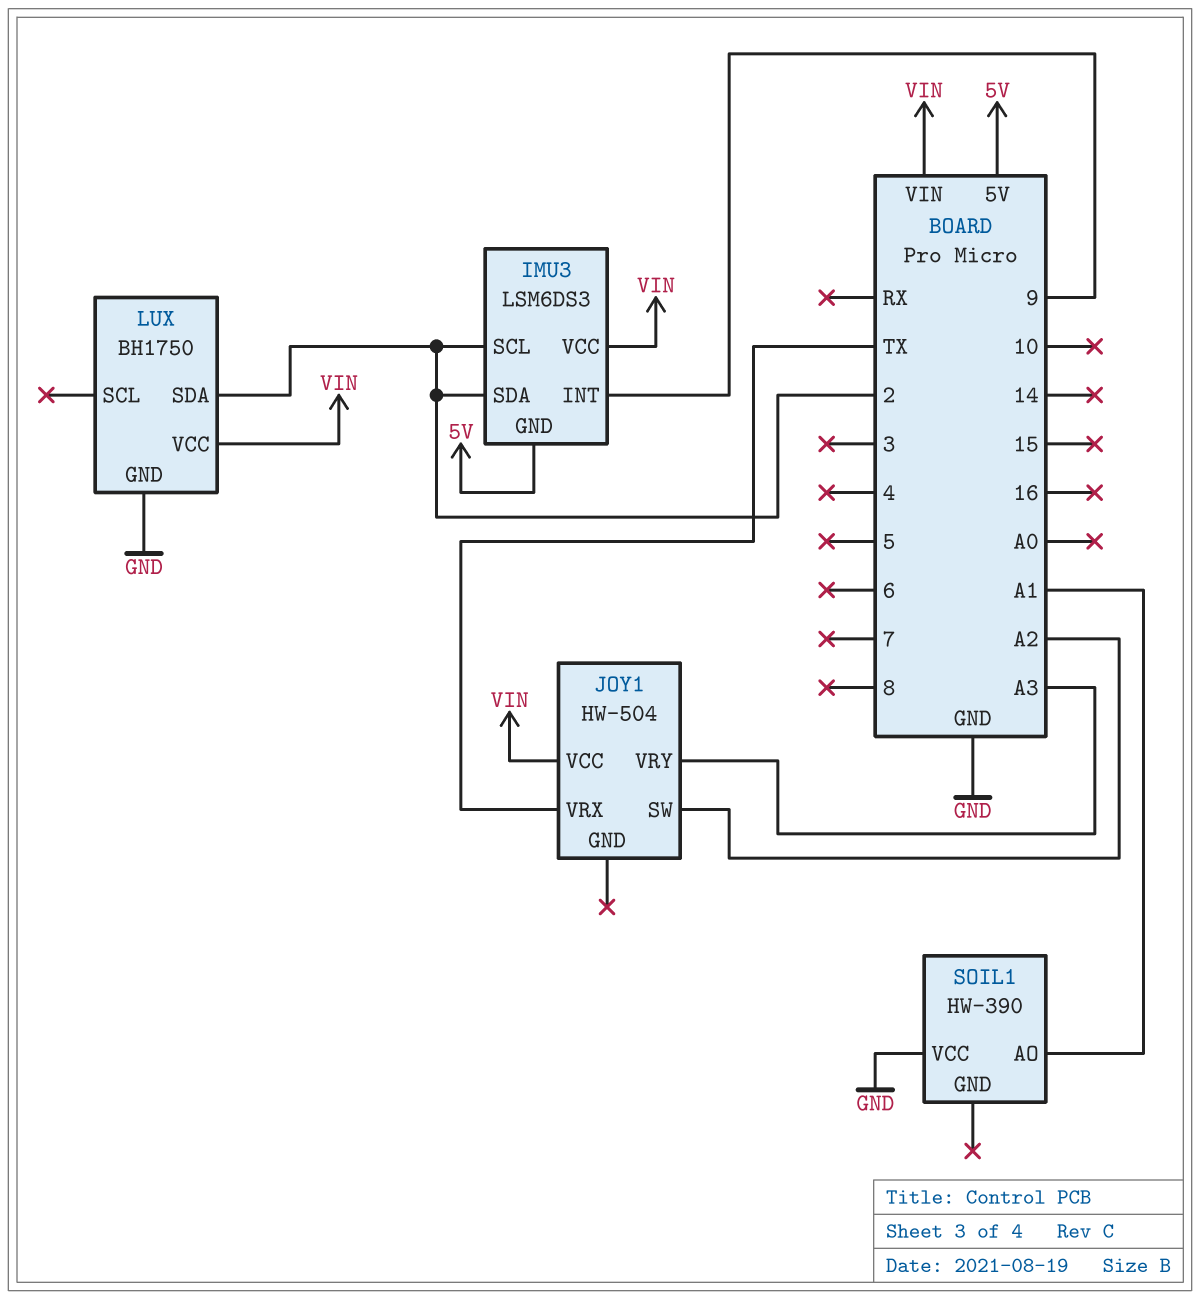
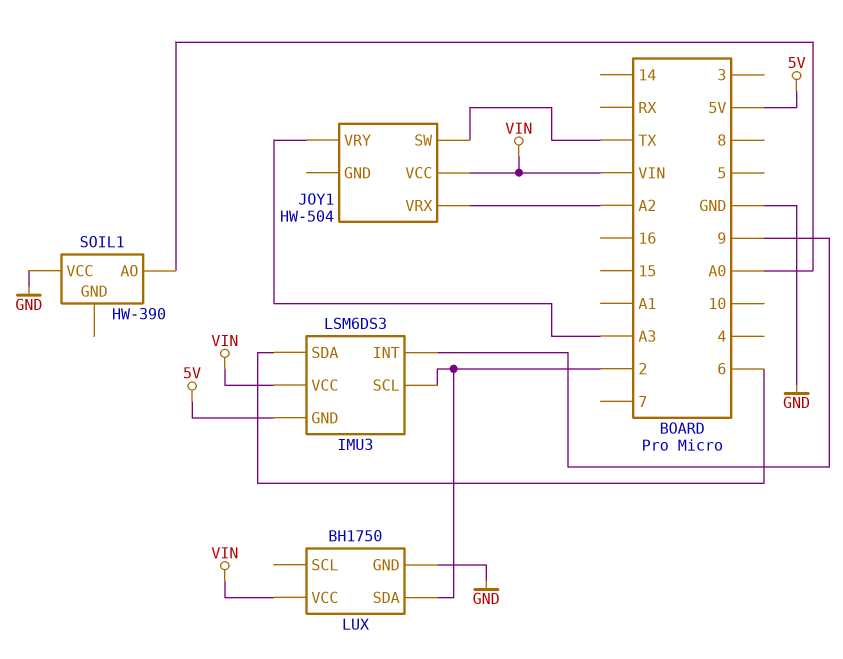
IMU3 pin SDA: 2 -> 6
JOY1 pin SW: A2 -> TX
JOY1 pin VRX: TX -> A2
SOIL1 pin AO: A1 -> A0

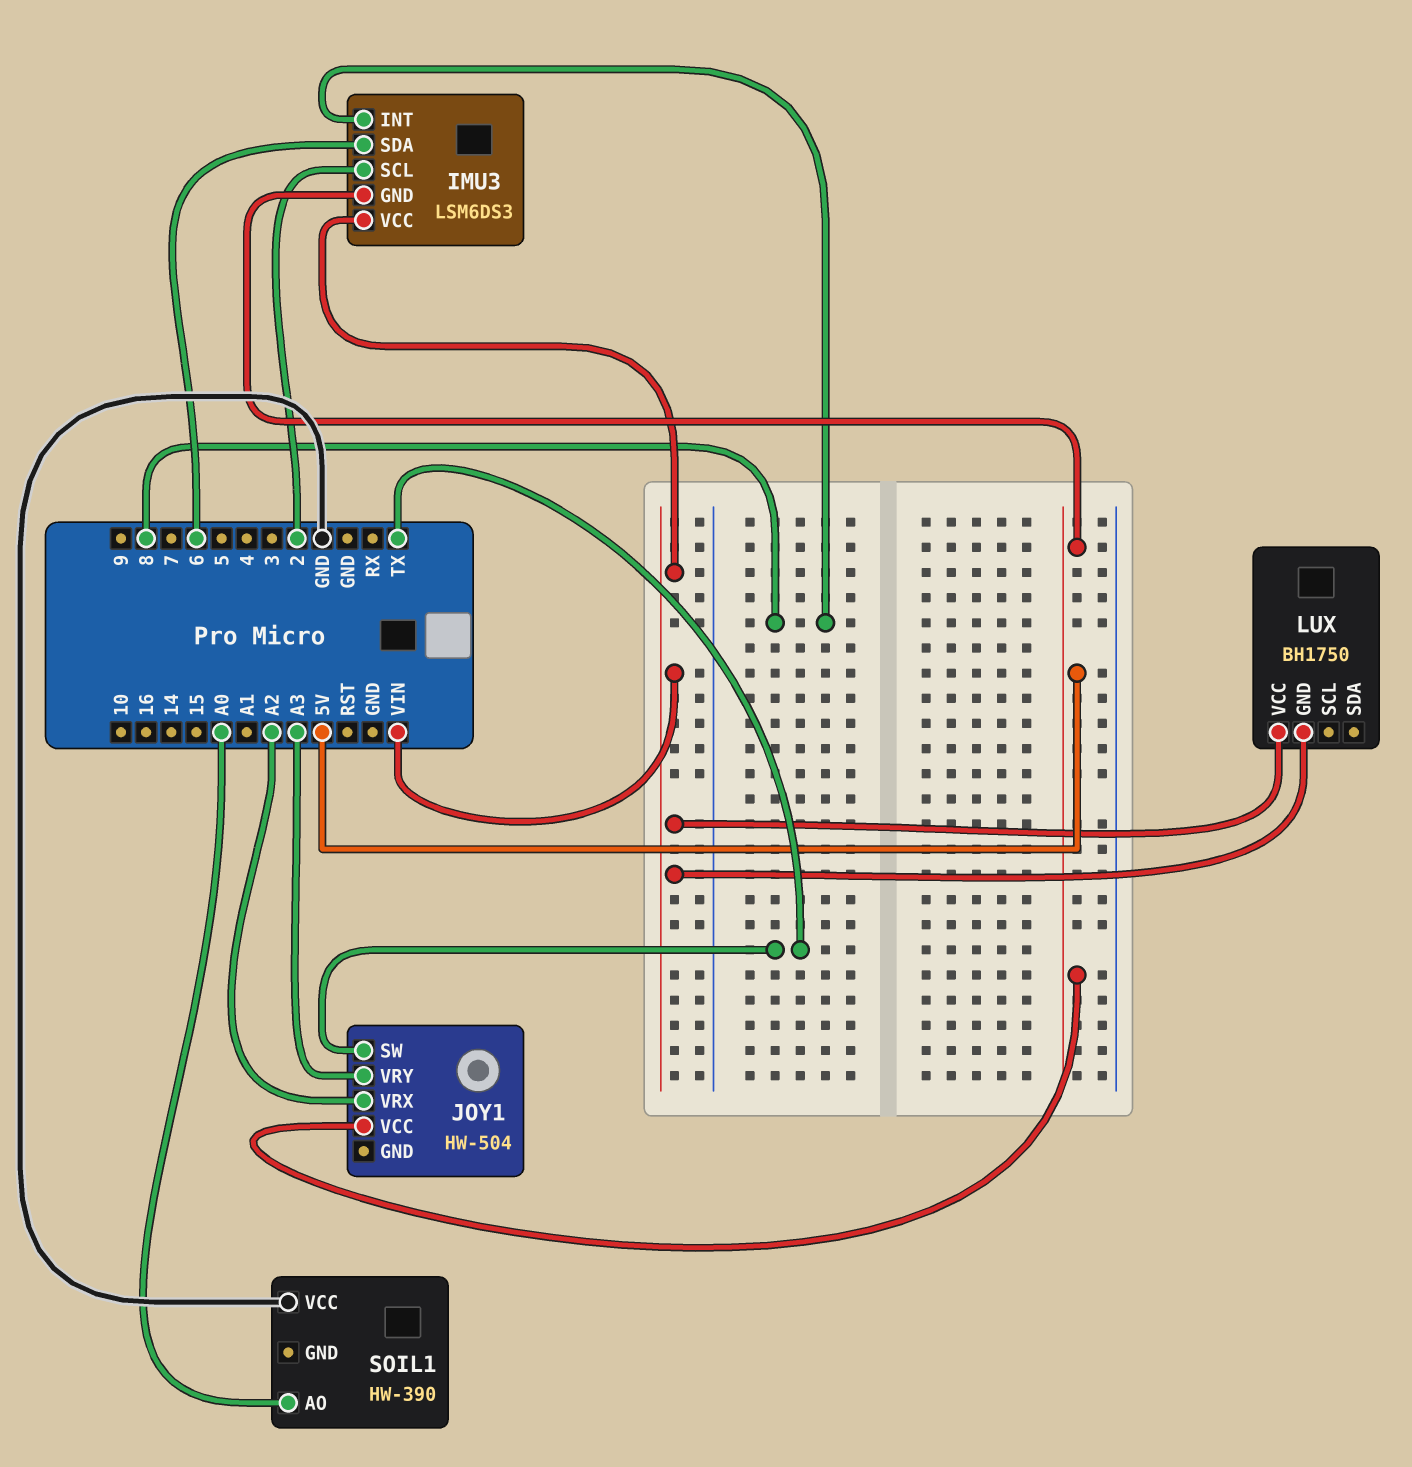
IMU3 pin INT: 9 -> 8
JOY1 pin VCC: VIN -> 5V
LUX pin GND: GND -> VIN
LUX pin SDA: 2 -> none

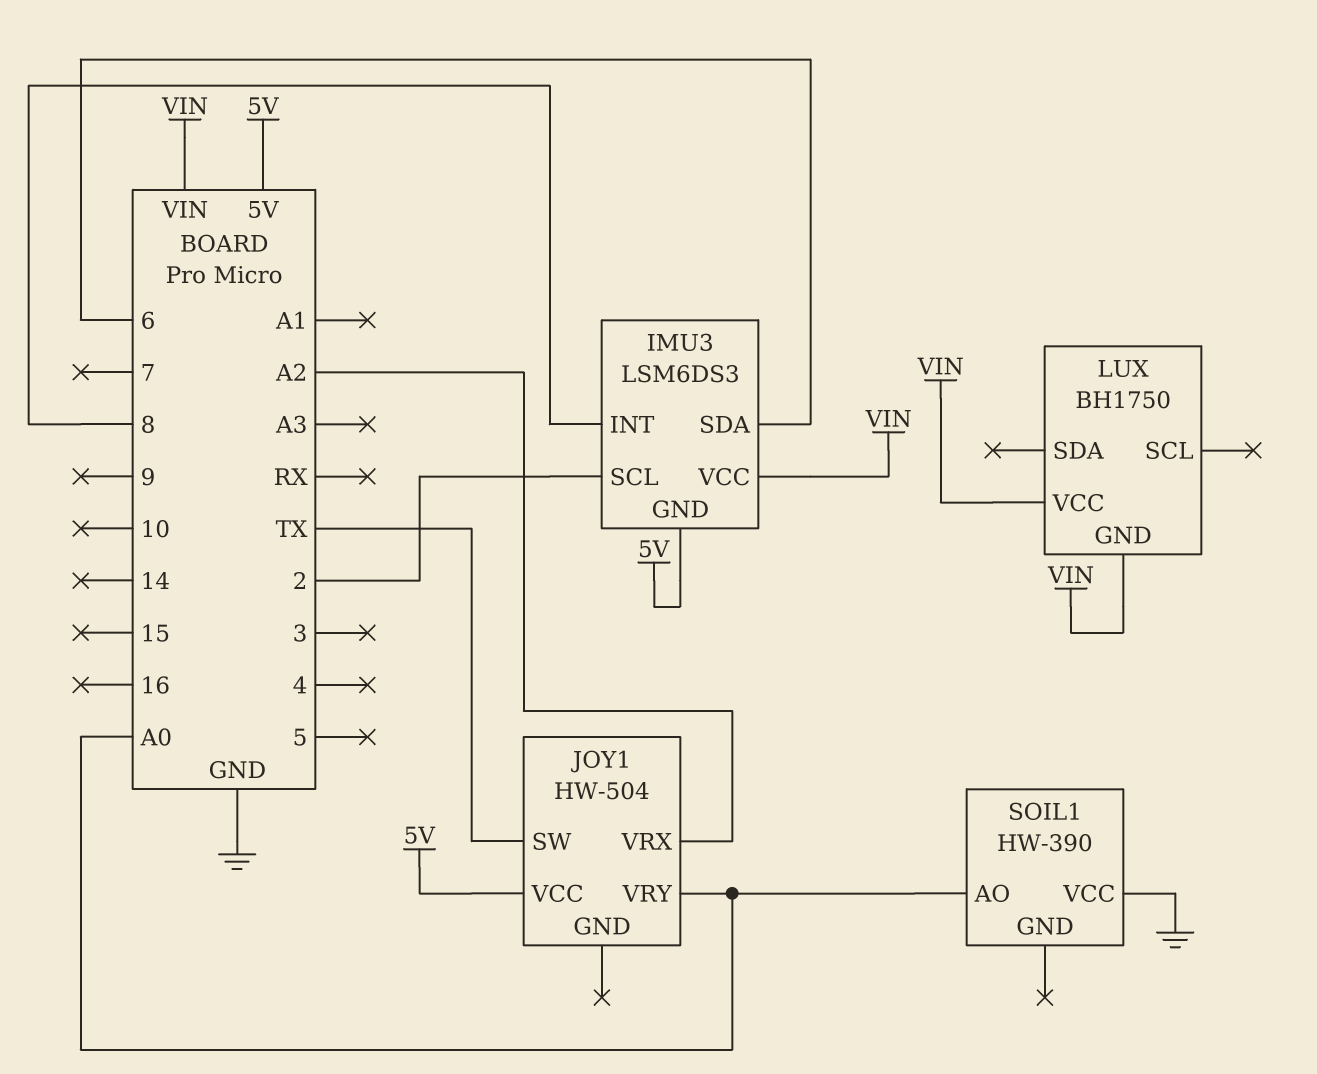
JOY1 pin VRY: A3 -> A0

